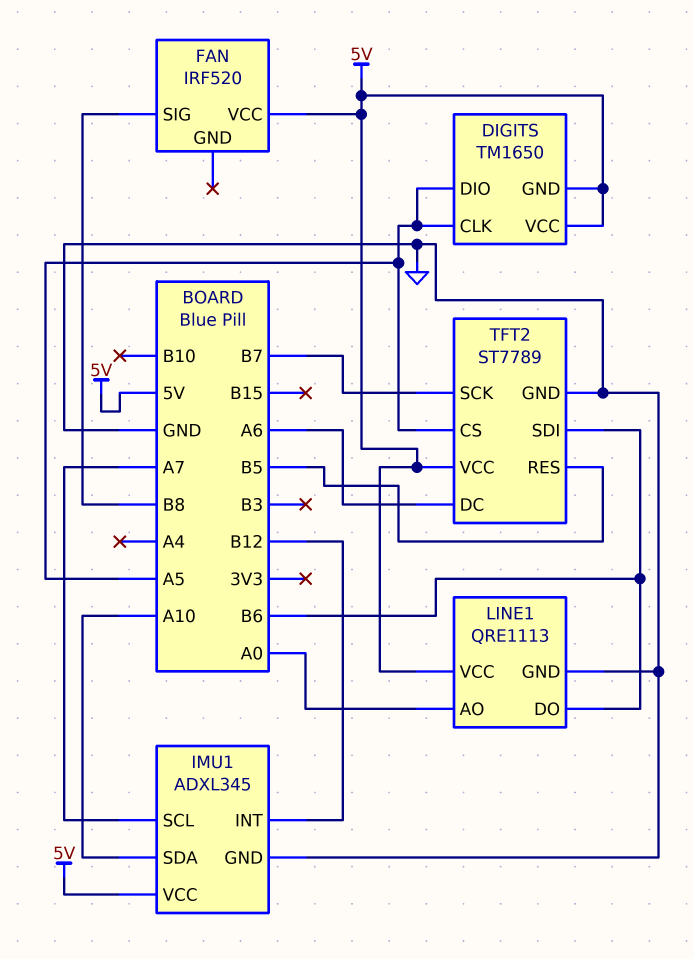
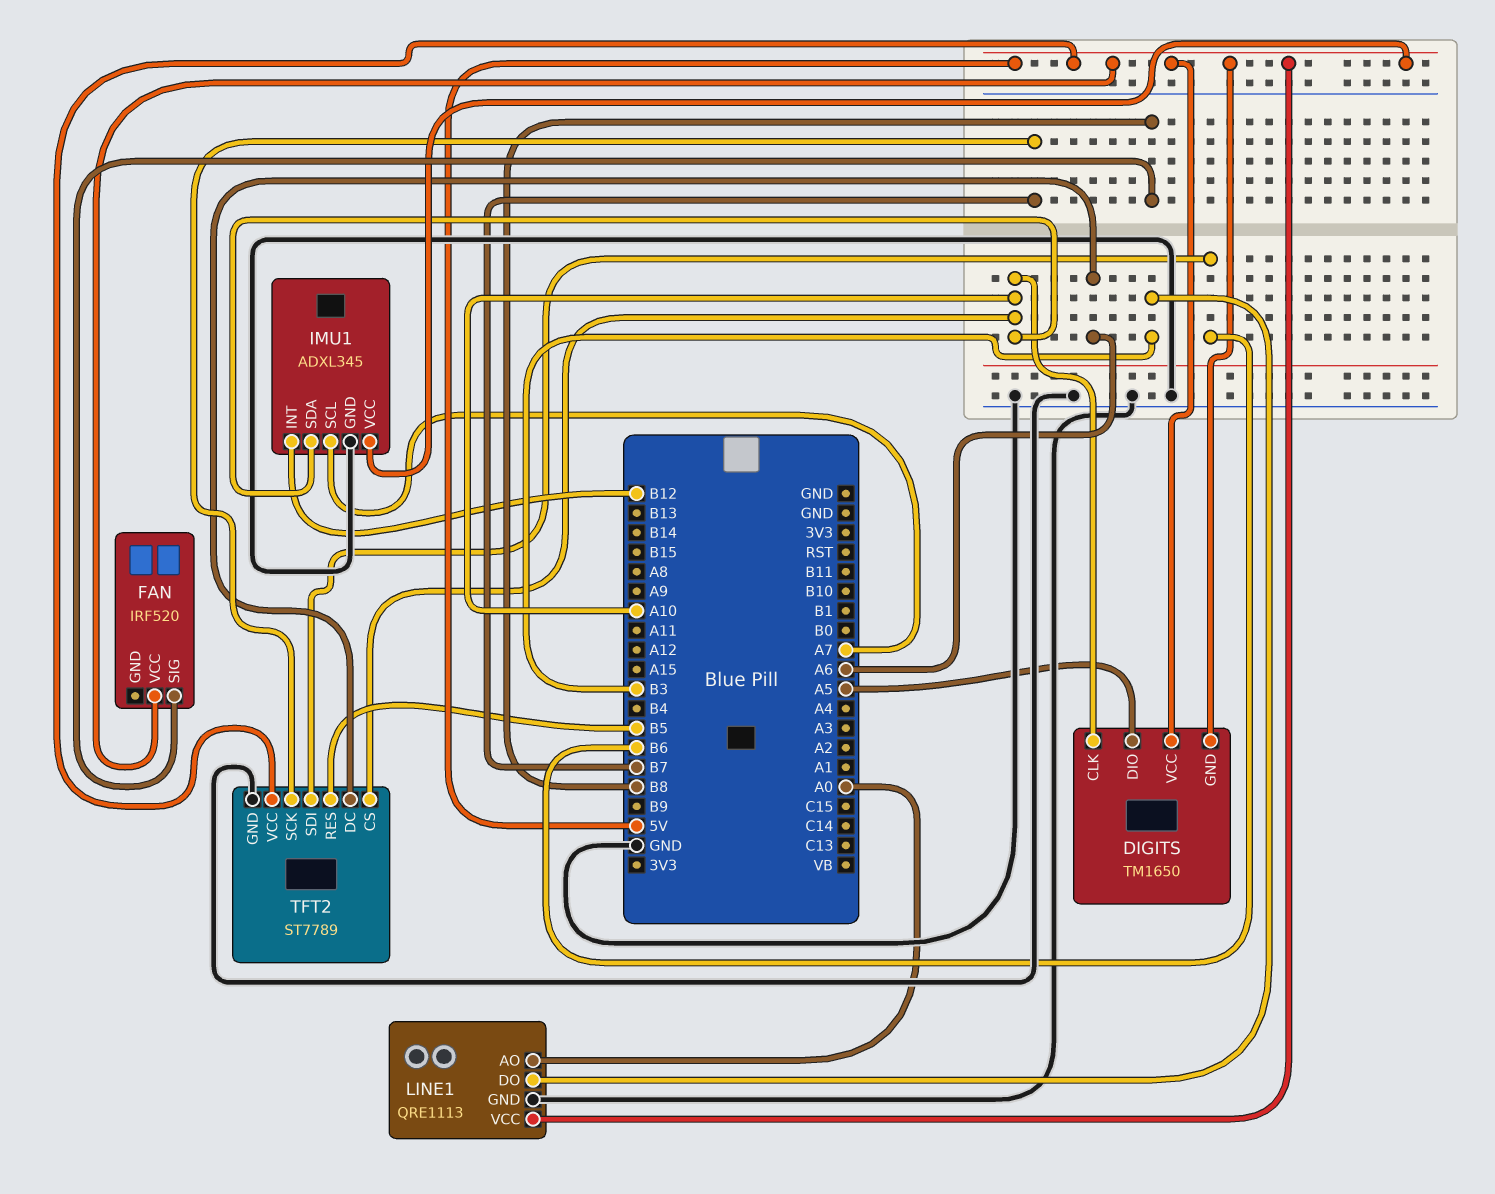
DIGITS pin CLK: A5 -> A10
LINE1 pin DO: B6 -> B3
TFT2 pin CS: A5 -> A10

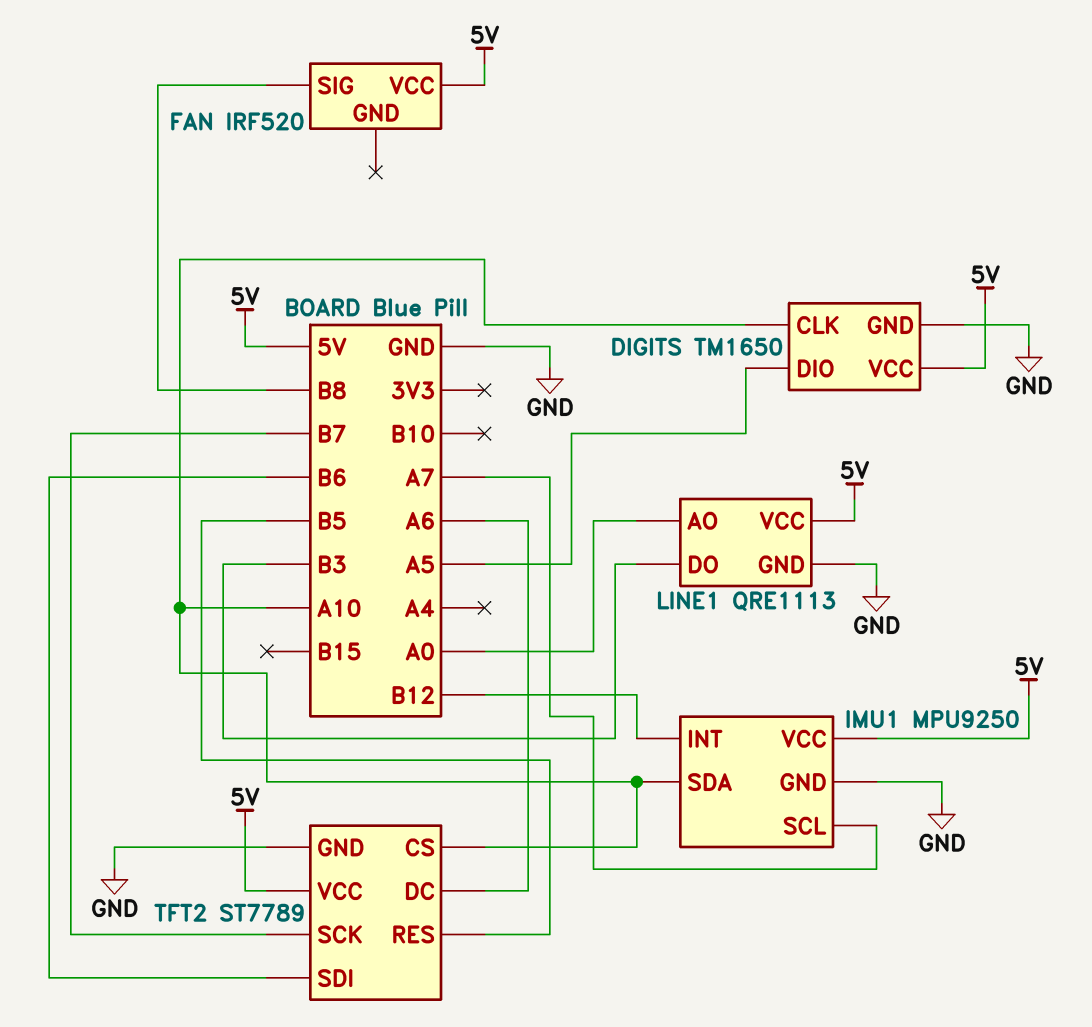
DIGITS pin GND: 5V -> GND
IMU1: ADXL345 -> MPU9250

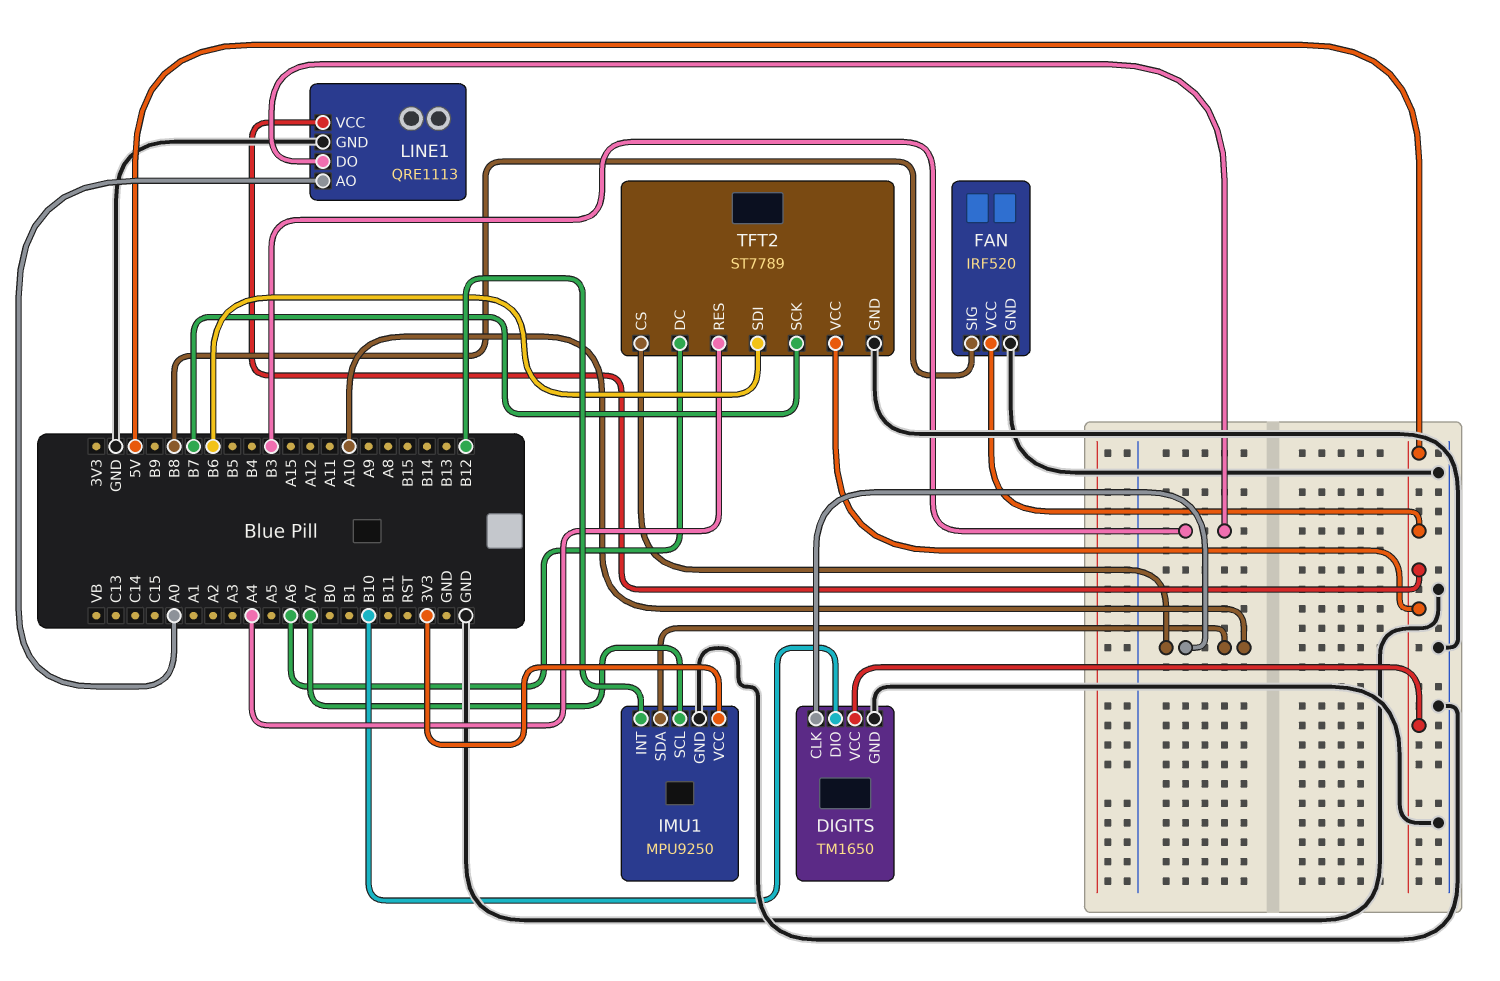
DIGITS pin DIO: A5 -> B10
FAN pin GND: none -> GND
IMU1 pin VCC: 5V -> 3V3
TFT2 pin RES: B5 -> A4

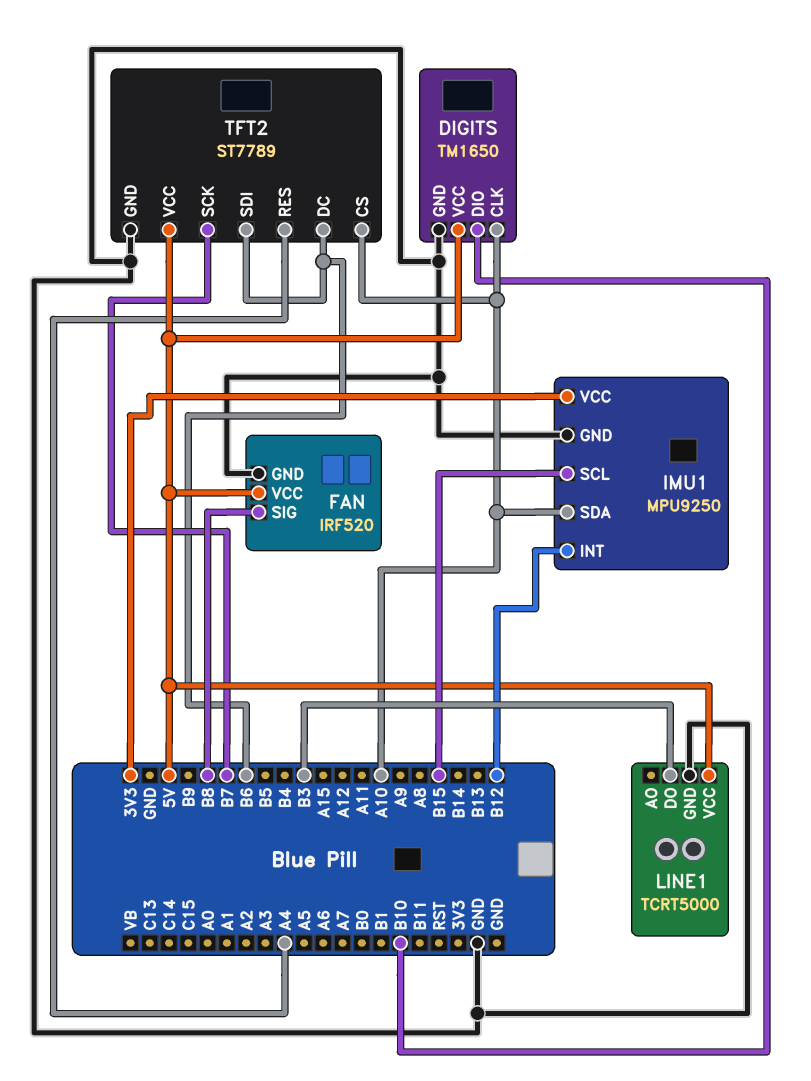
IMU1 pin SCL: A7 -> B15
LINE1: QRE1113 -> TCRT5000
LINE1 pin AO: A0 -> none
TFT2 pin DC: A6 -> B6

